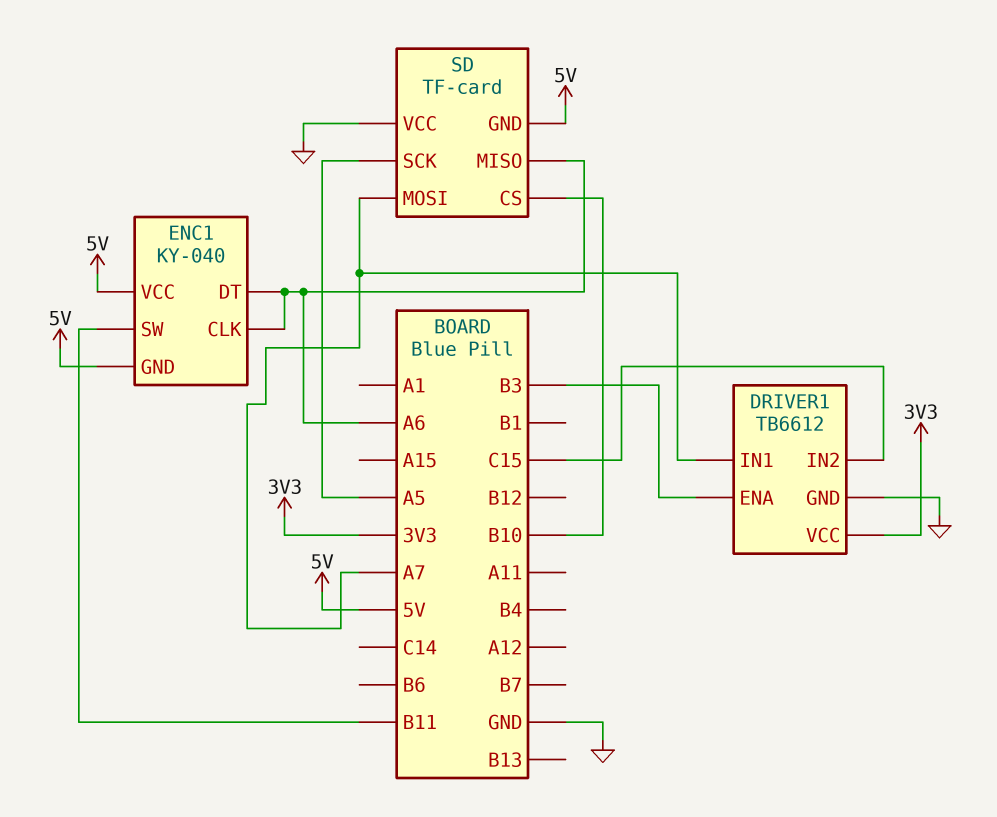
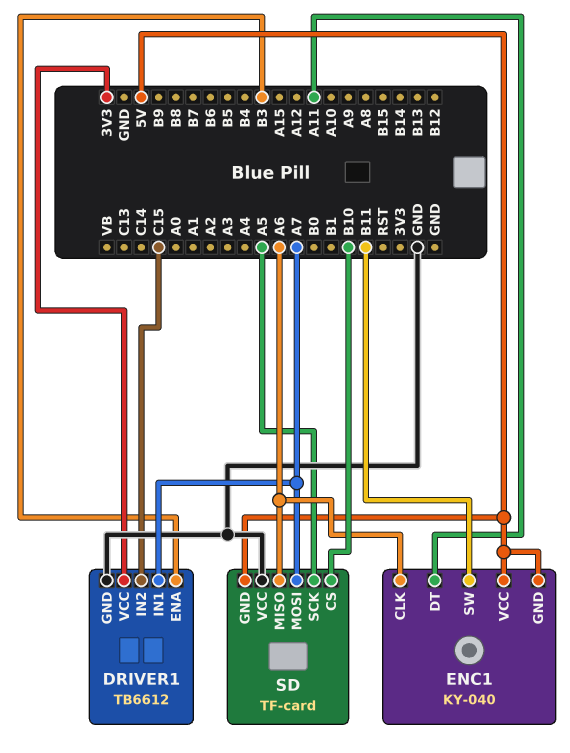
ENC1 pin DT: A6 -> A11

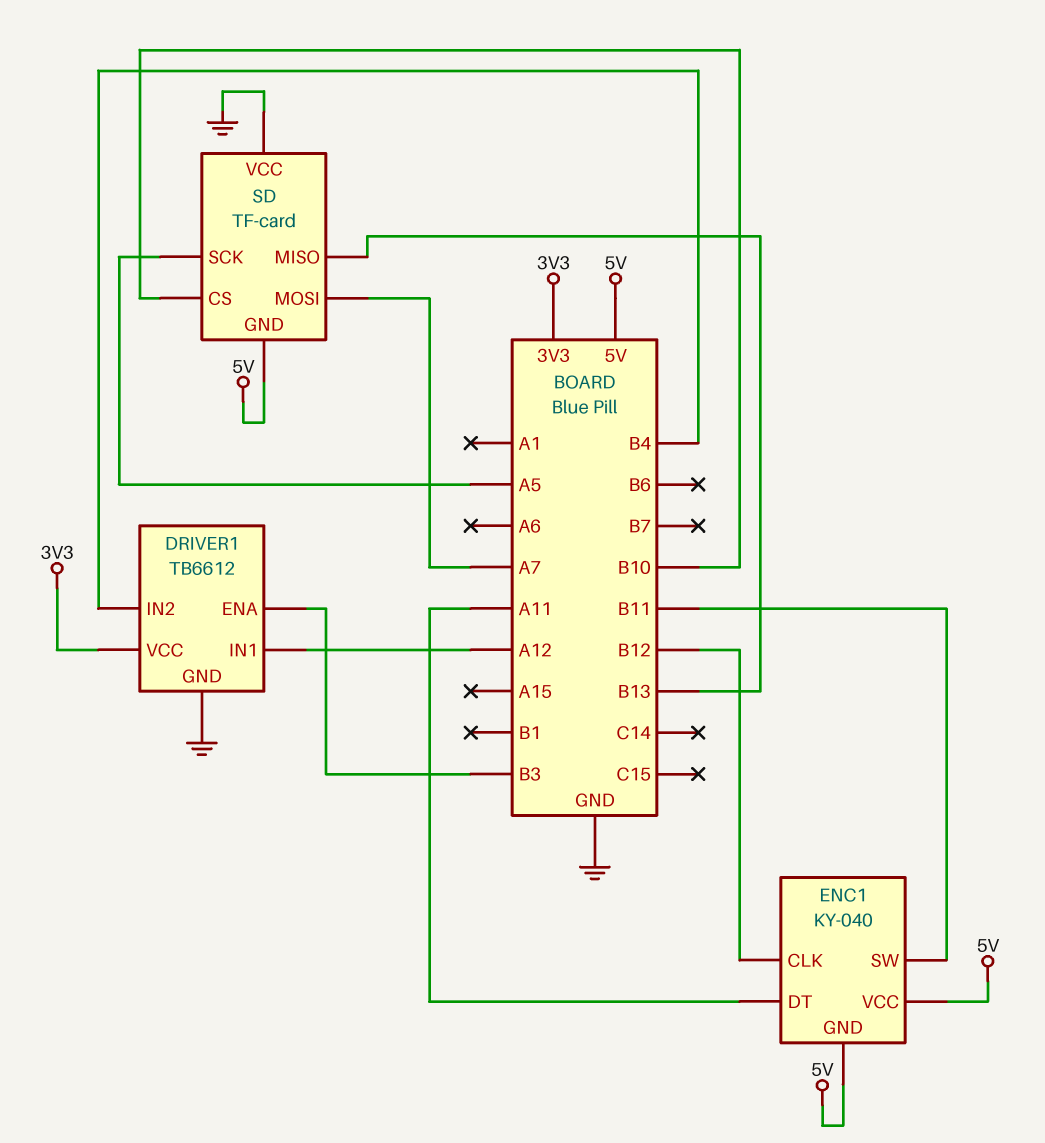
DRIVER1 pin IN1: A7 -> A12
DRIVER1 pin IN2: C15 -> B4
ENC1 pin CLK: A6 -> B12
SD pin MISO: A6 -> B13

